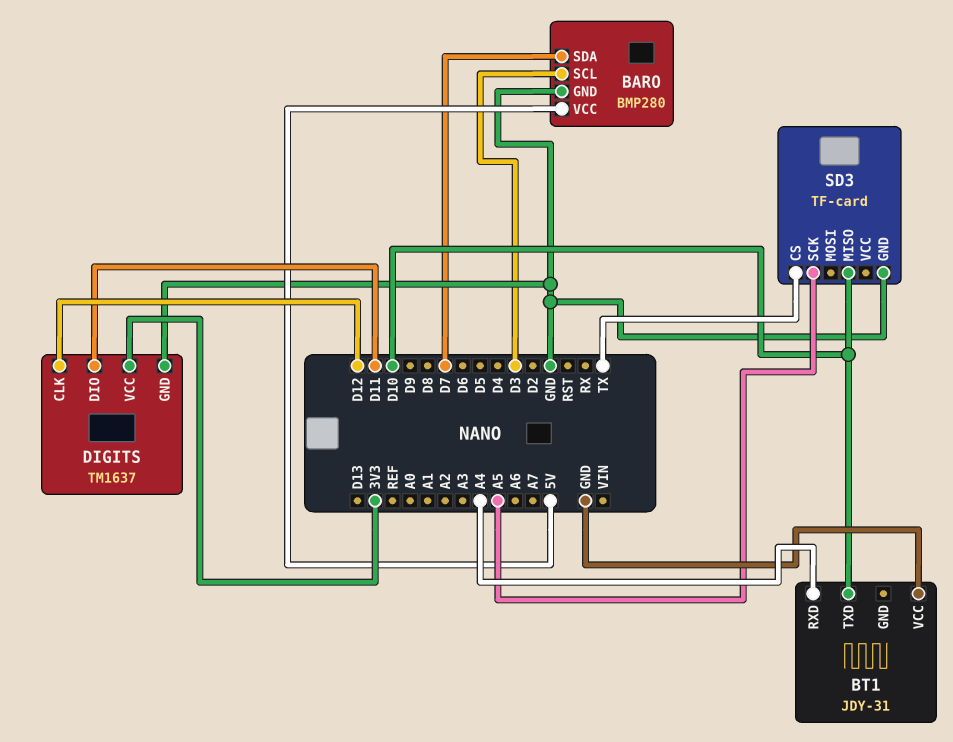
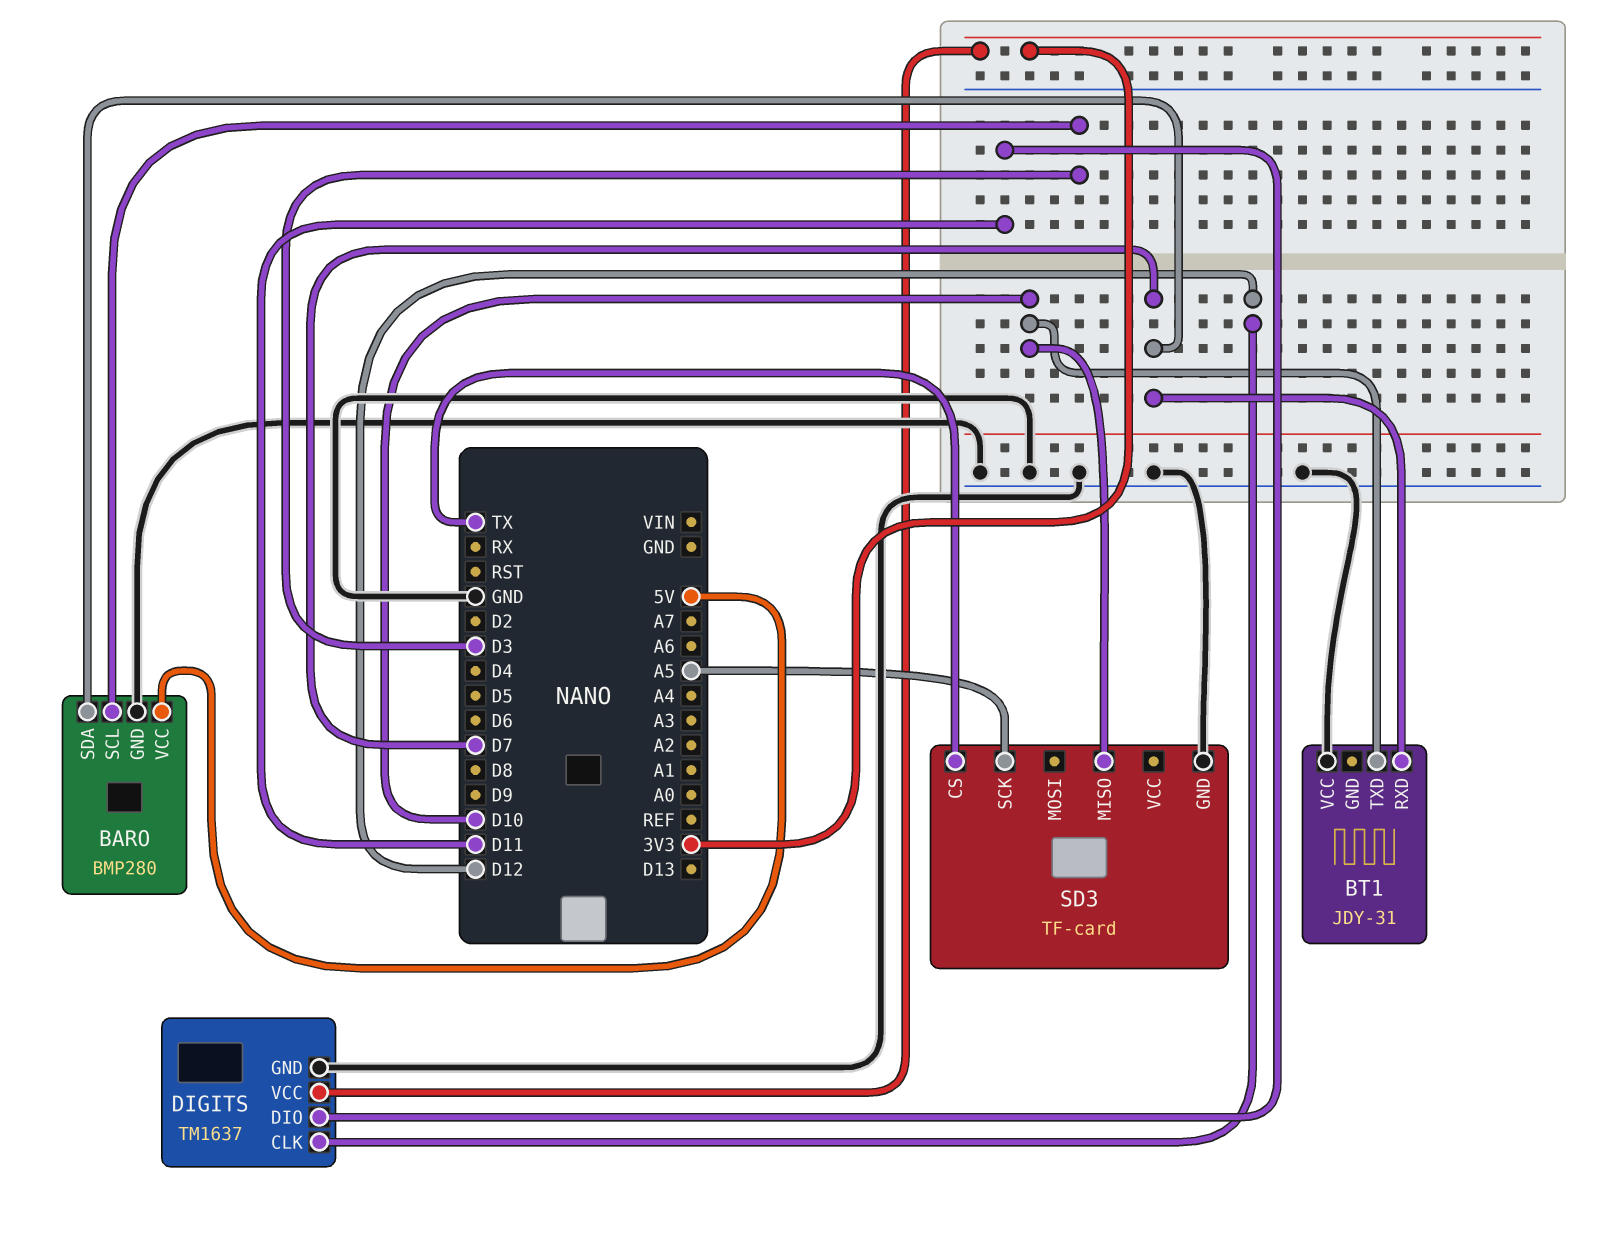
BT1 pin RXD: A4 -> D7

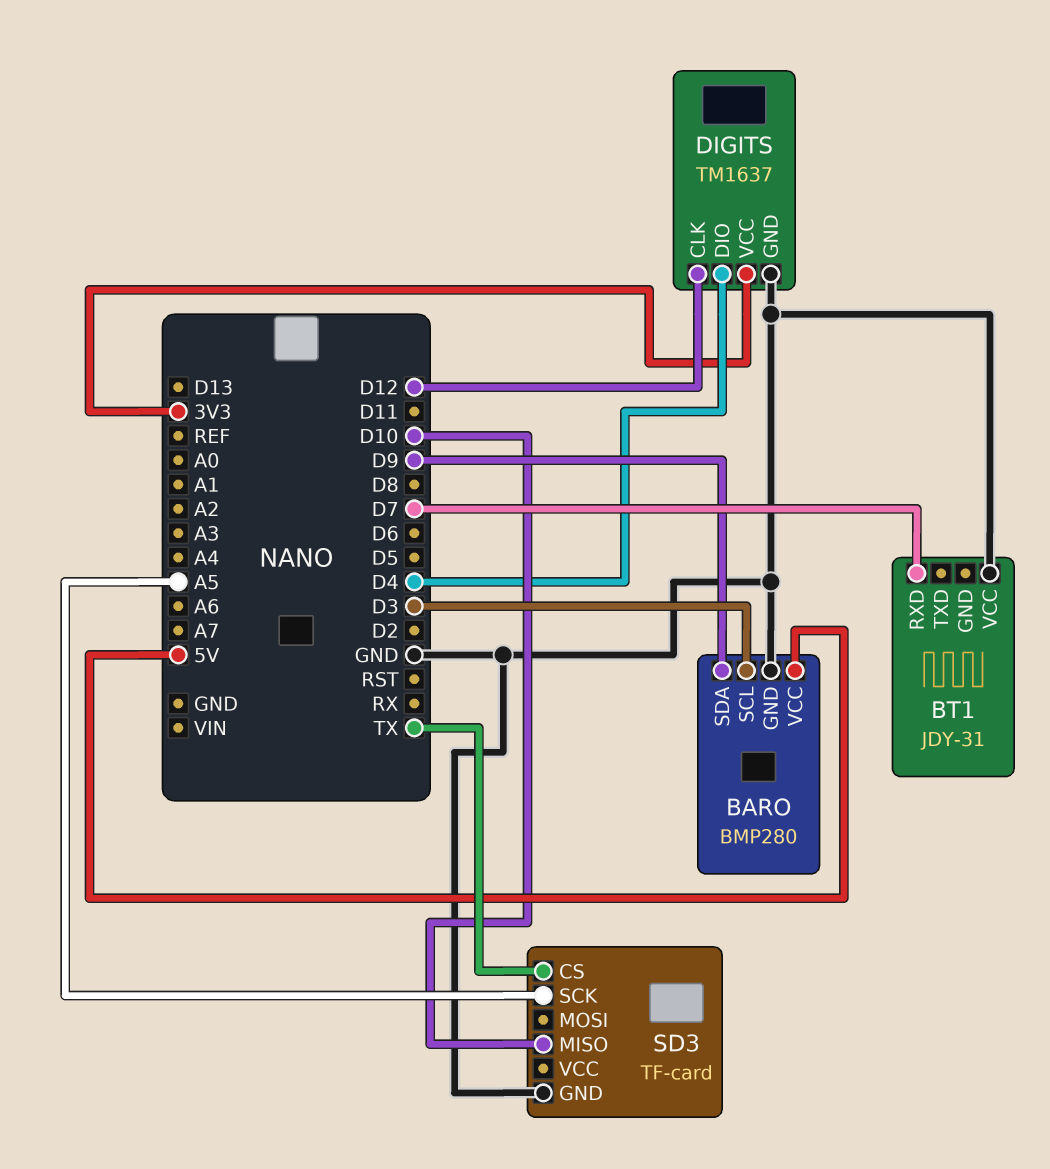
BARO pin SDA: D7 -> D9
BT1 pin TXD: D10 -> none
DIGITS pin DIO: D11 -> D4

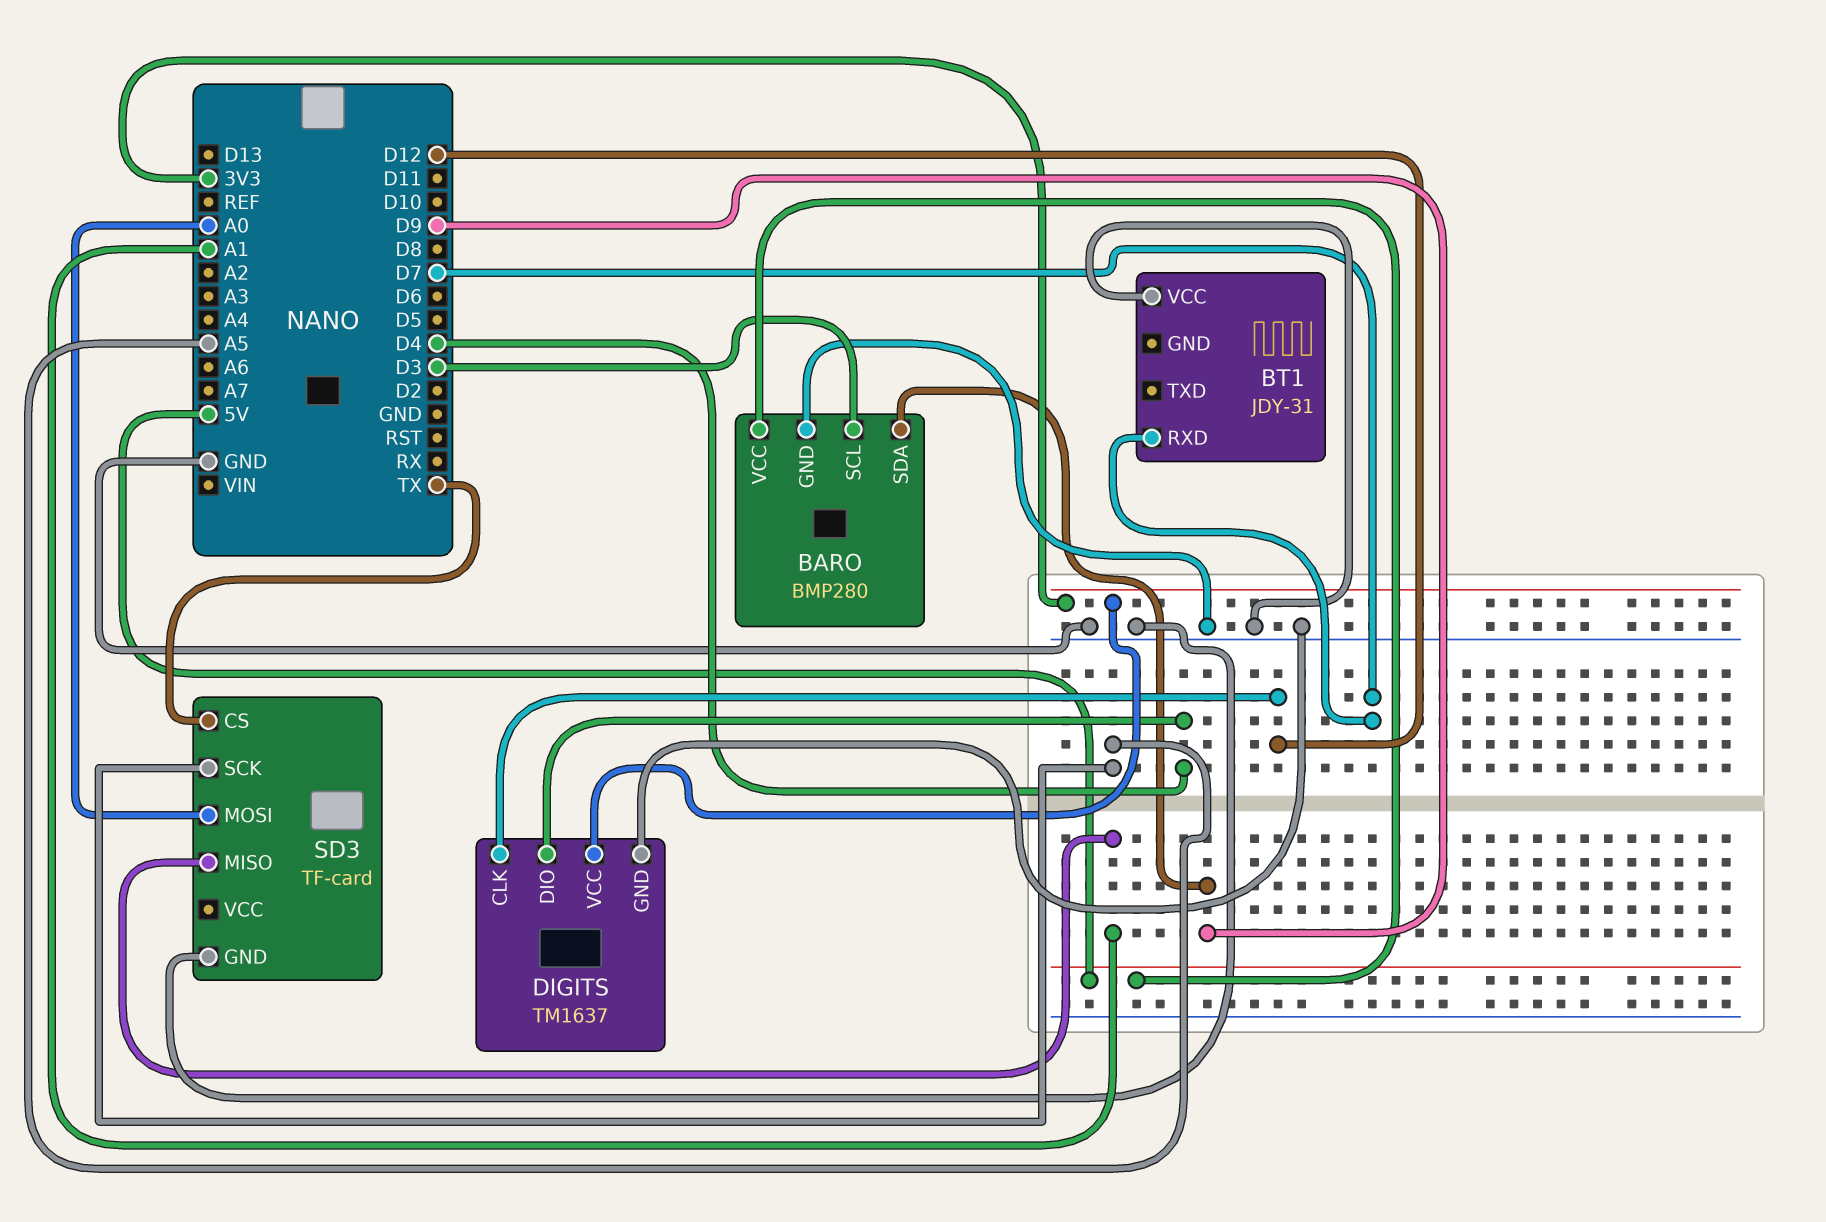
SD3 pin MISO: D10 -> A1
SD3 pin MOSI: none -> A0

